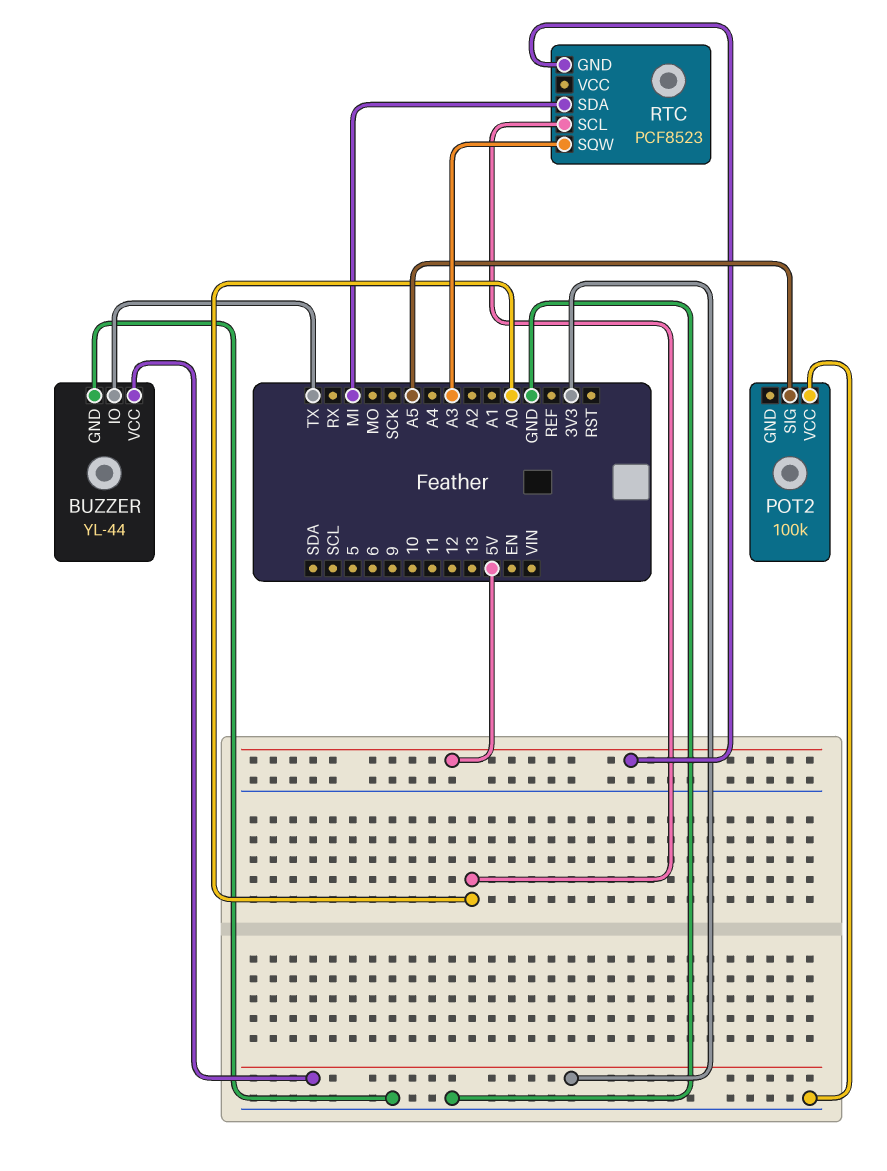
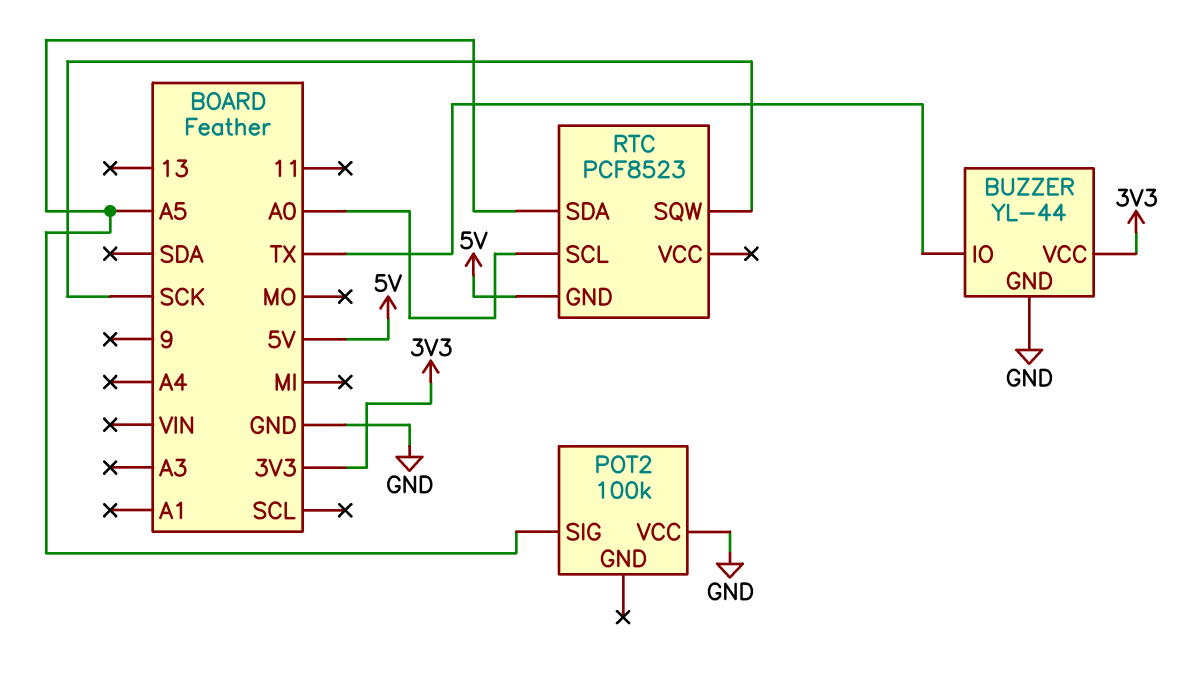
RTC pin SDA: MI -> A5
RTC pin SQW: A3 -> SCK

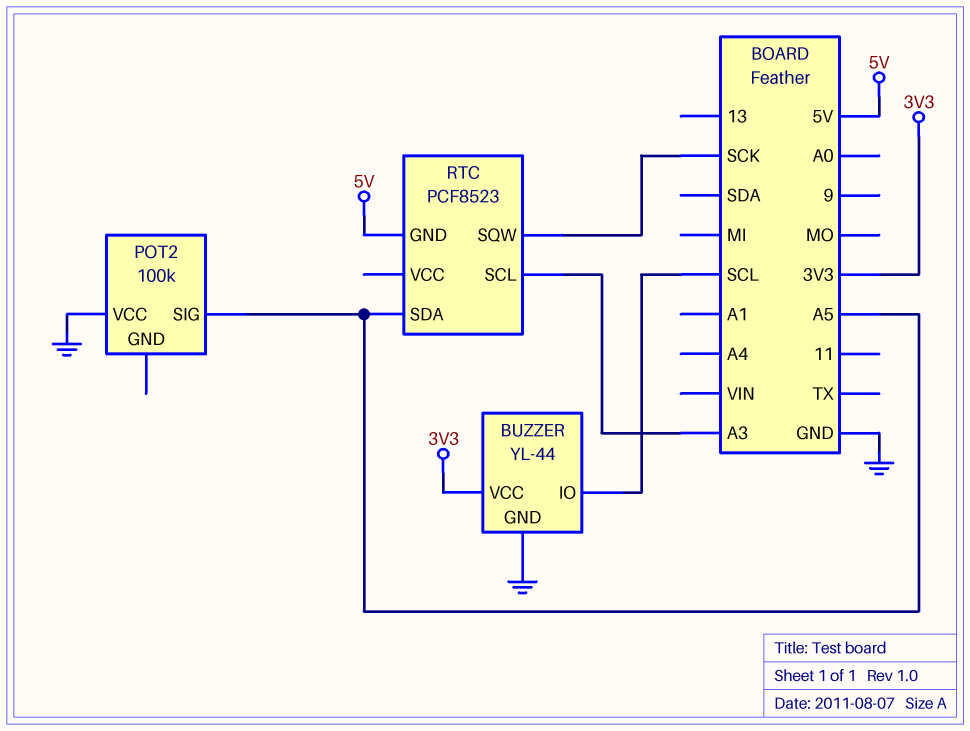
BUZZER pin IO: TX -> SCL
RTC pin SCL: A0 -> A3

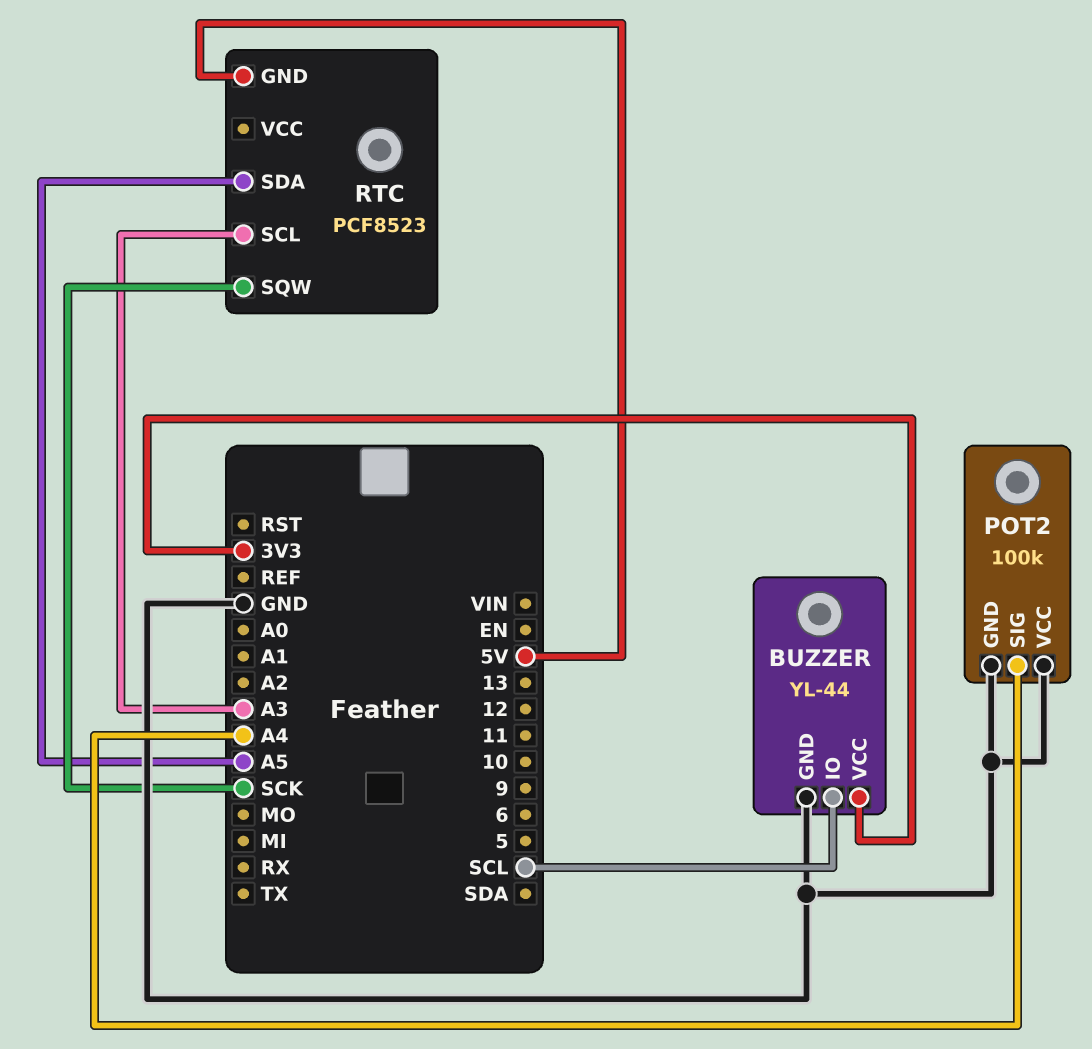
POT2 pin GND: none -> GND
POT2 pin SIG: A5 -> A4

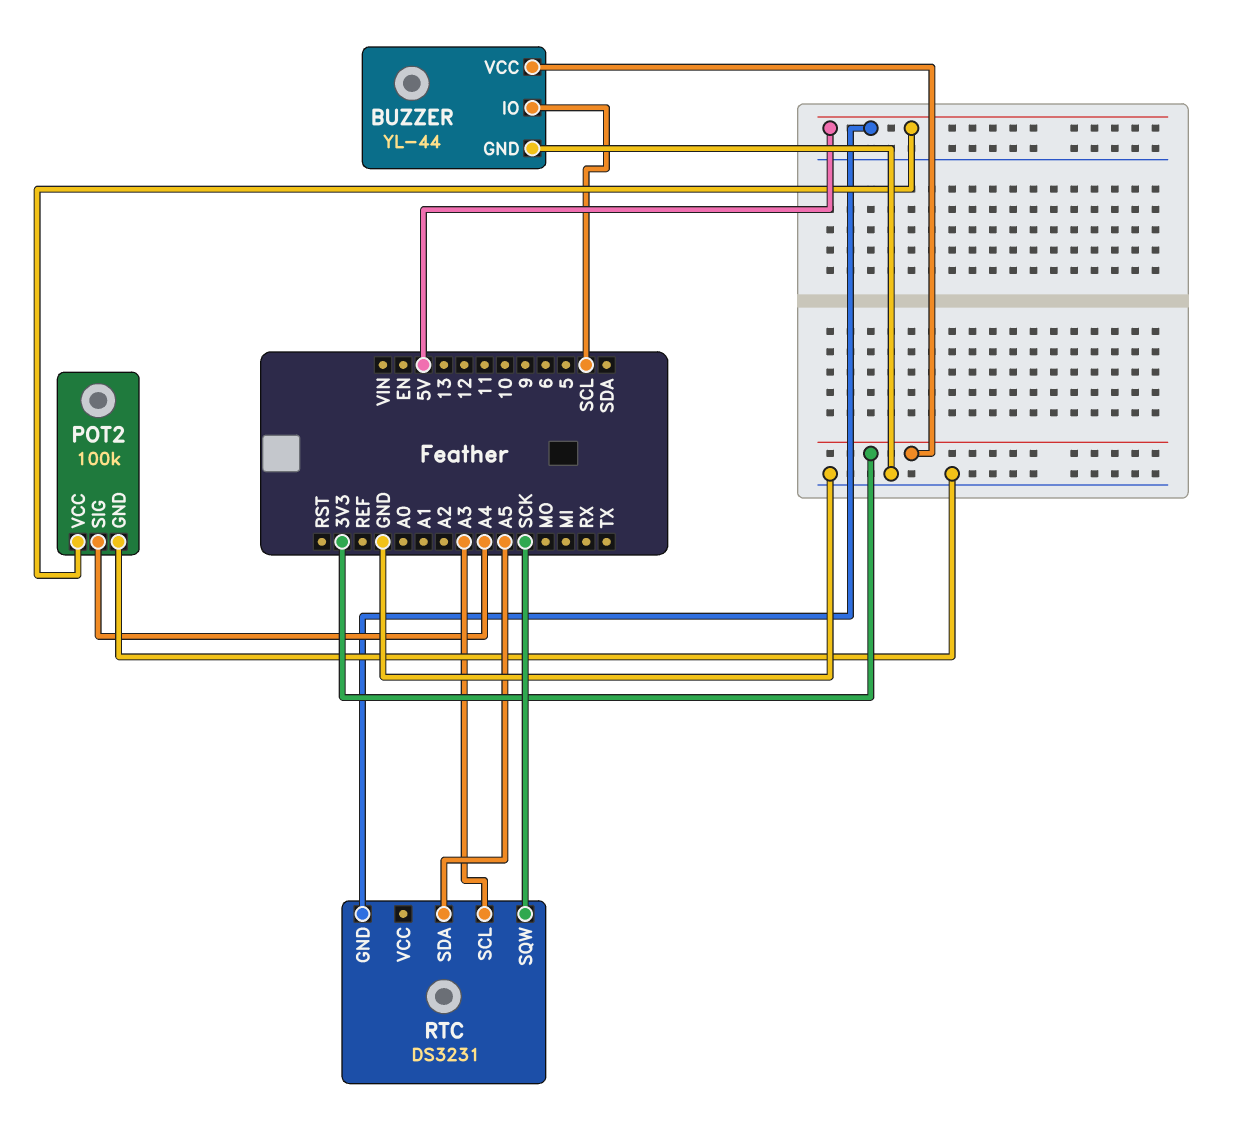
POT2 pin VCC: GND -> 5V
RTC: PCF8523 -> DS3231

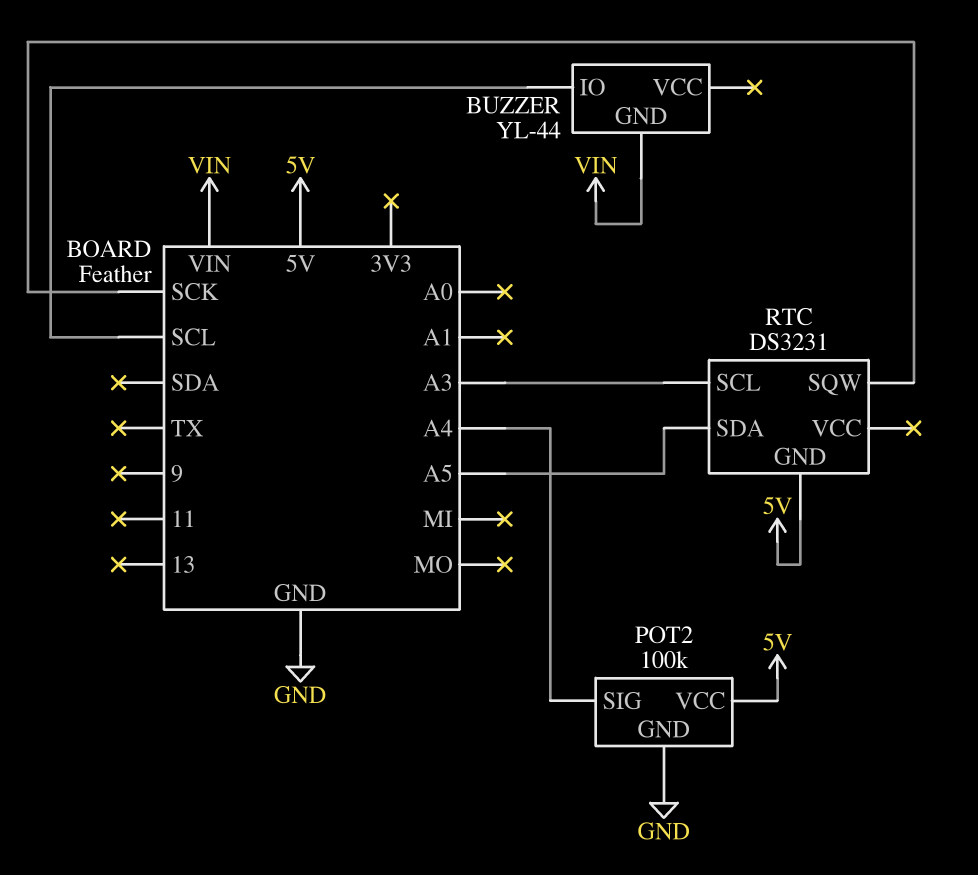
BUZZER pin GND: GND -> VIN
BUZZER pin VCC: 3V3 -> none

